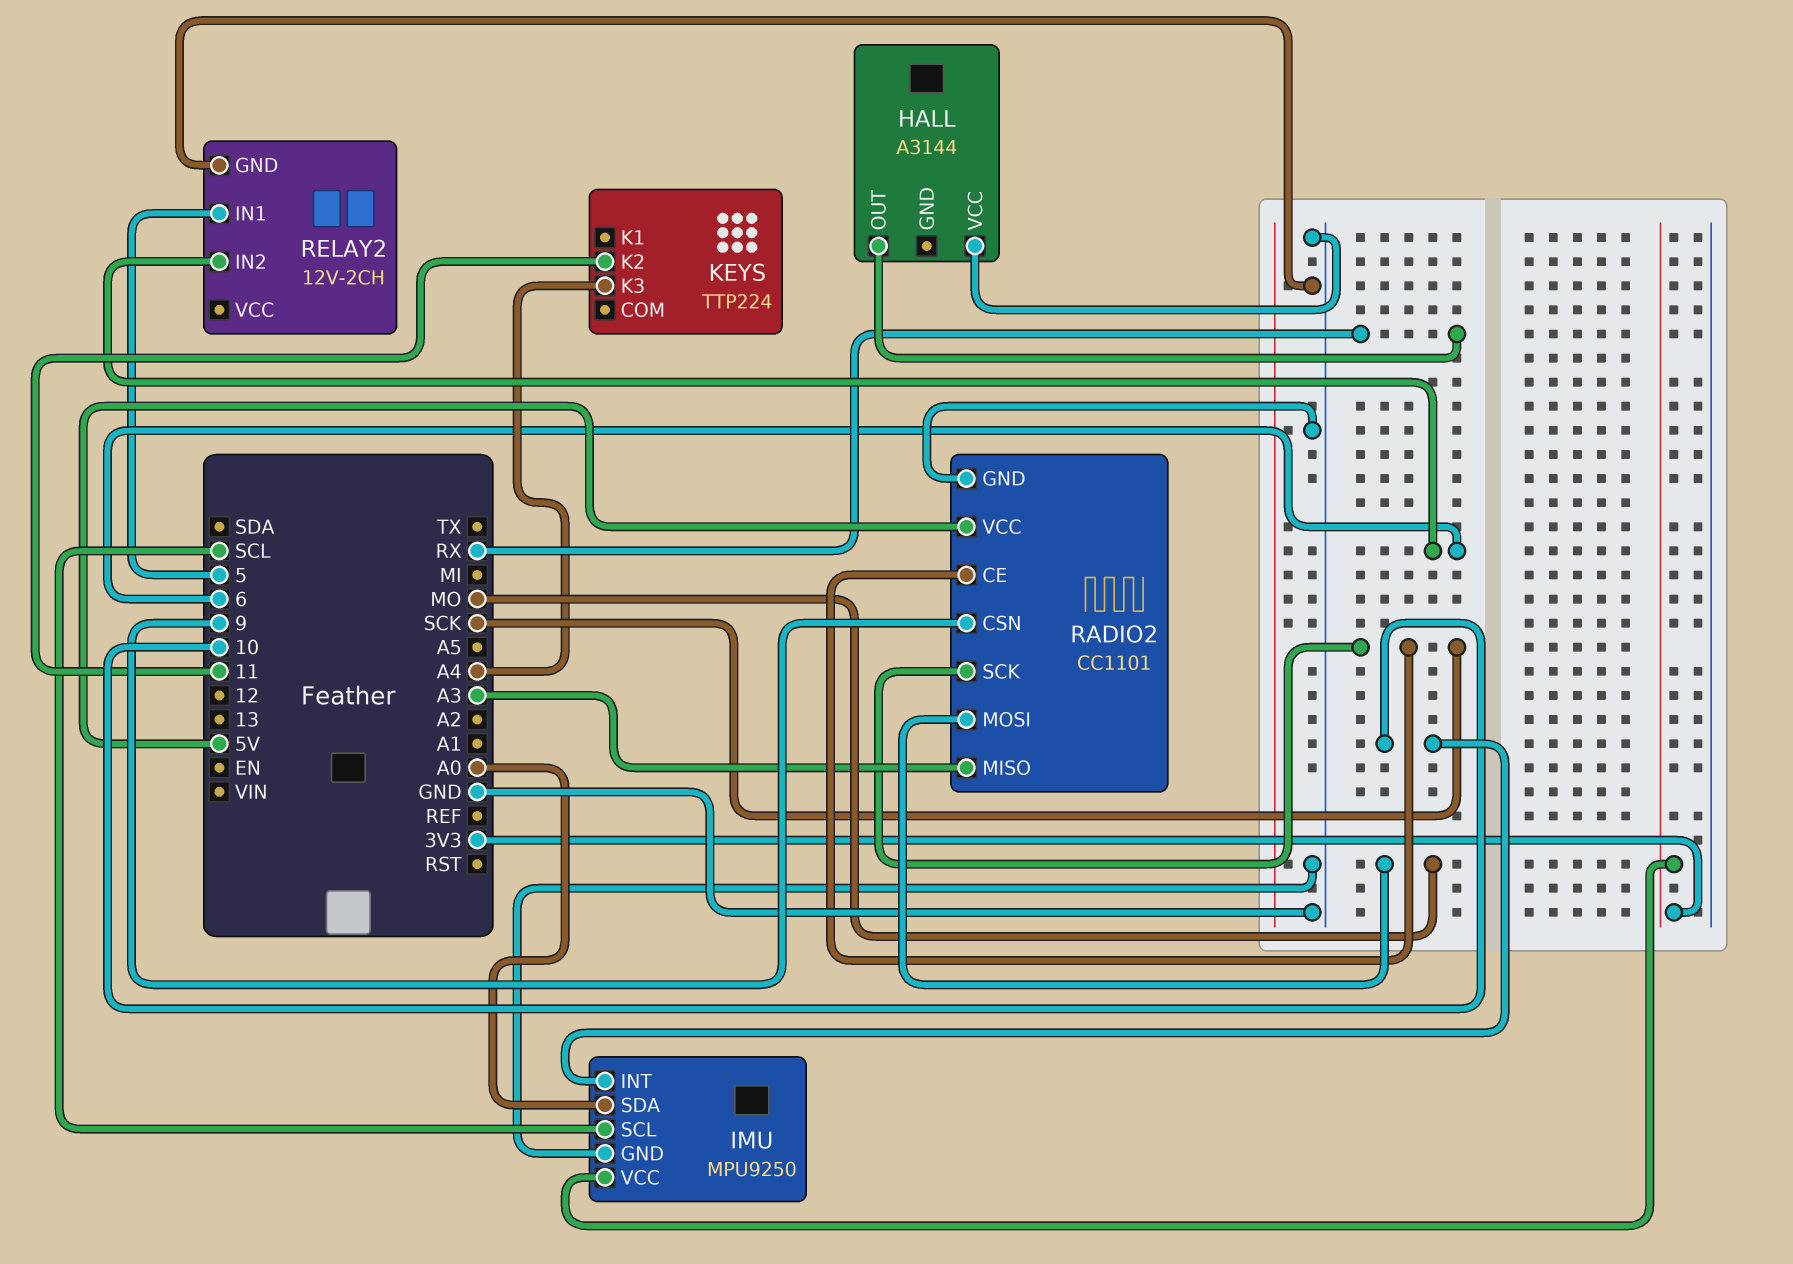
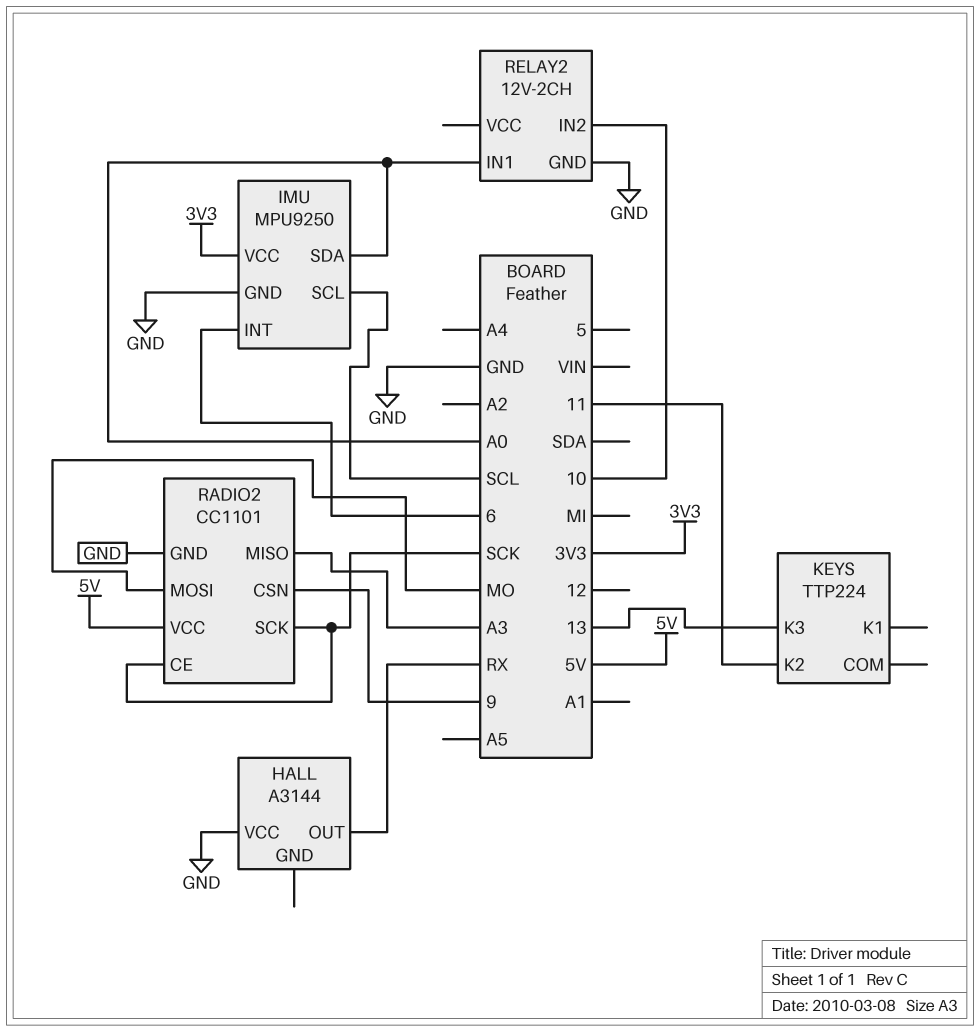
IMU pin INT: 10 -> 6
KEYS pin K3: A4 -> 13
RELAY2 pin IN1: 5 -> A0
RELAY2 pin IN2: 6 -> 10

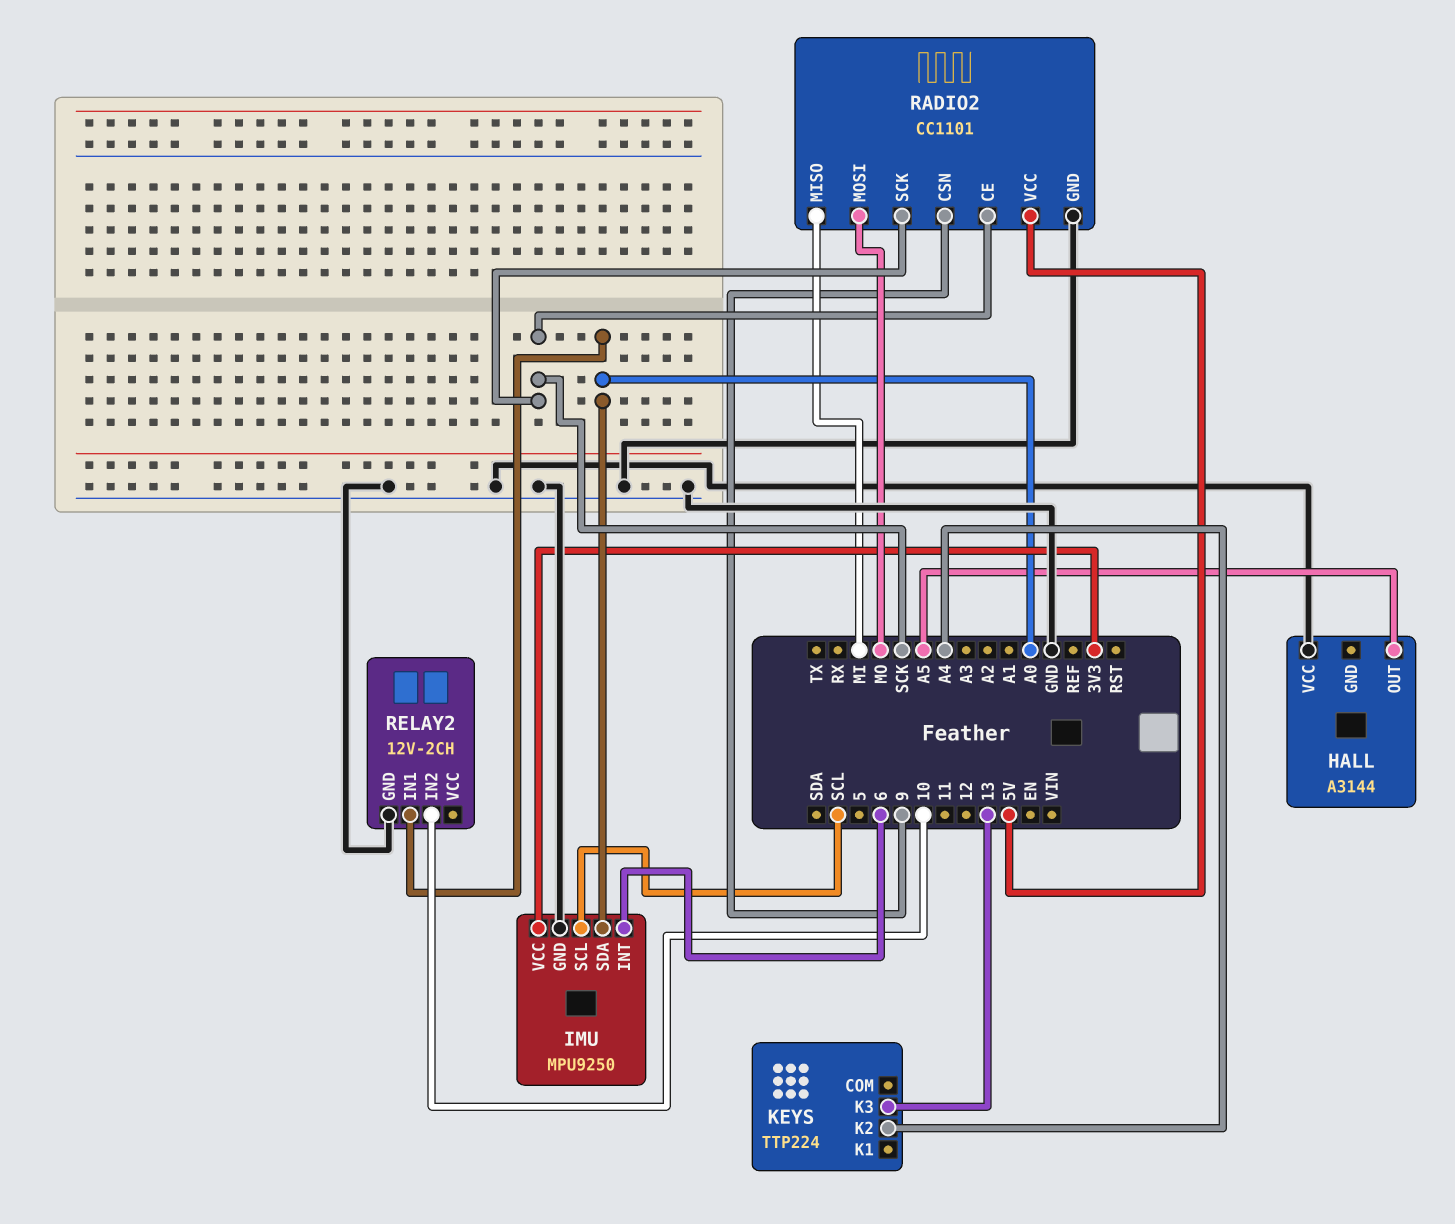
HALL pin OUT: RX -> A5
KEYS pin K2: 11 -> A4
RADIO2 pin MISO: A3 -> MI

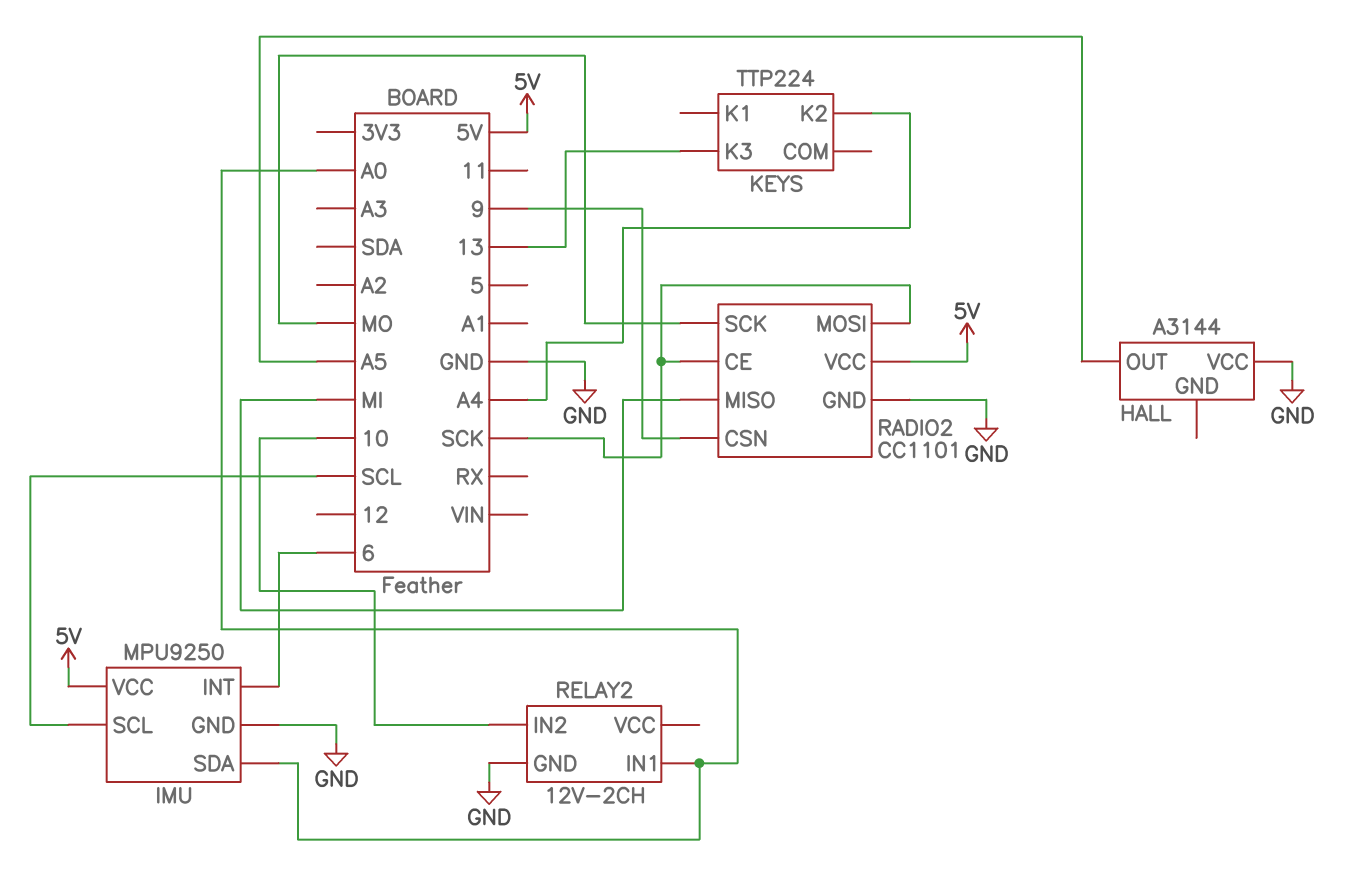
IMU pin VCC: 3V3 -> 5V
RADIO2 pin MOSI: MO -> SCK
RADIO2 pin SCK: SCK -> MO

